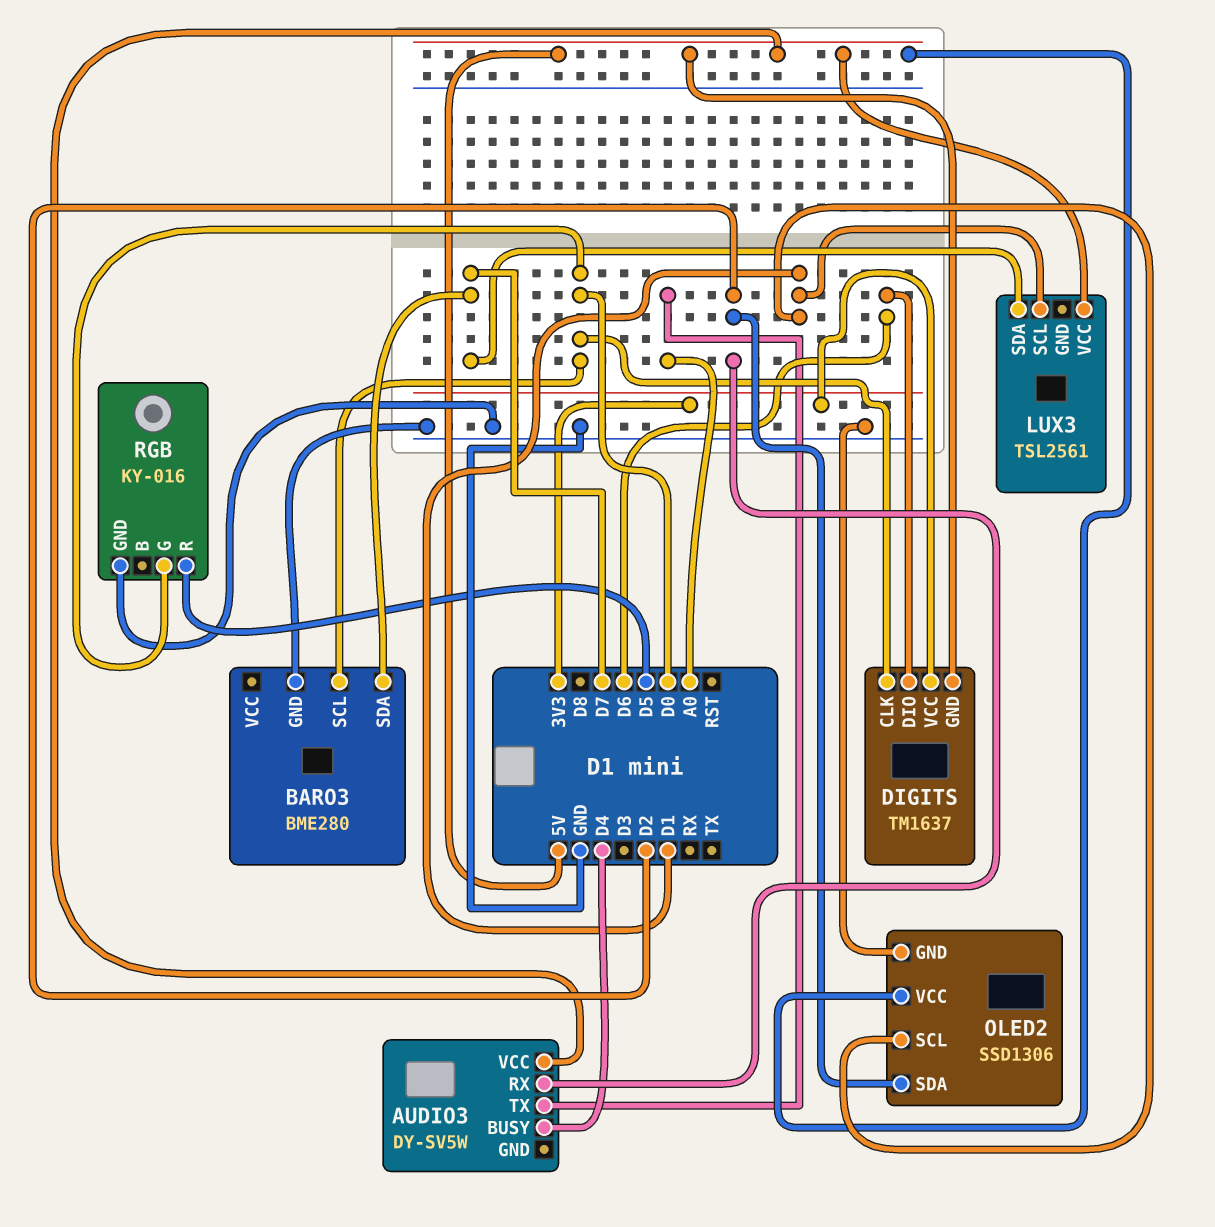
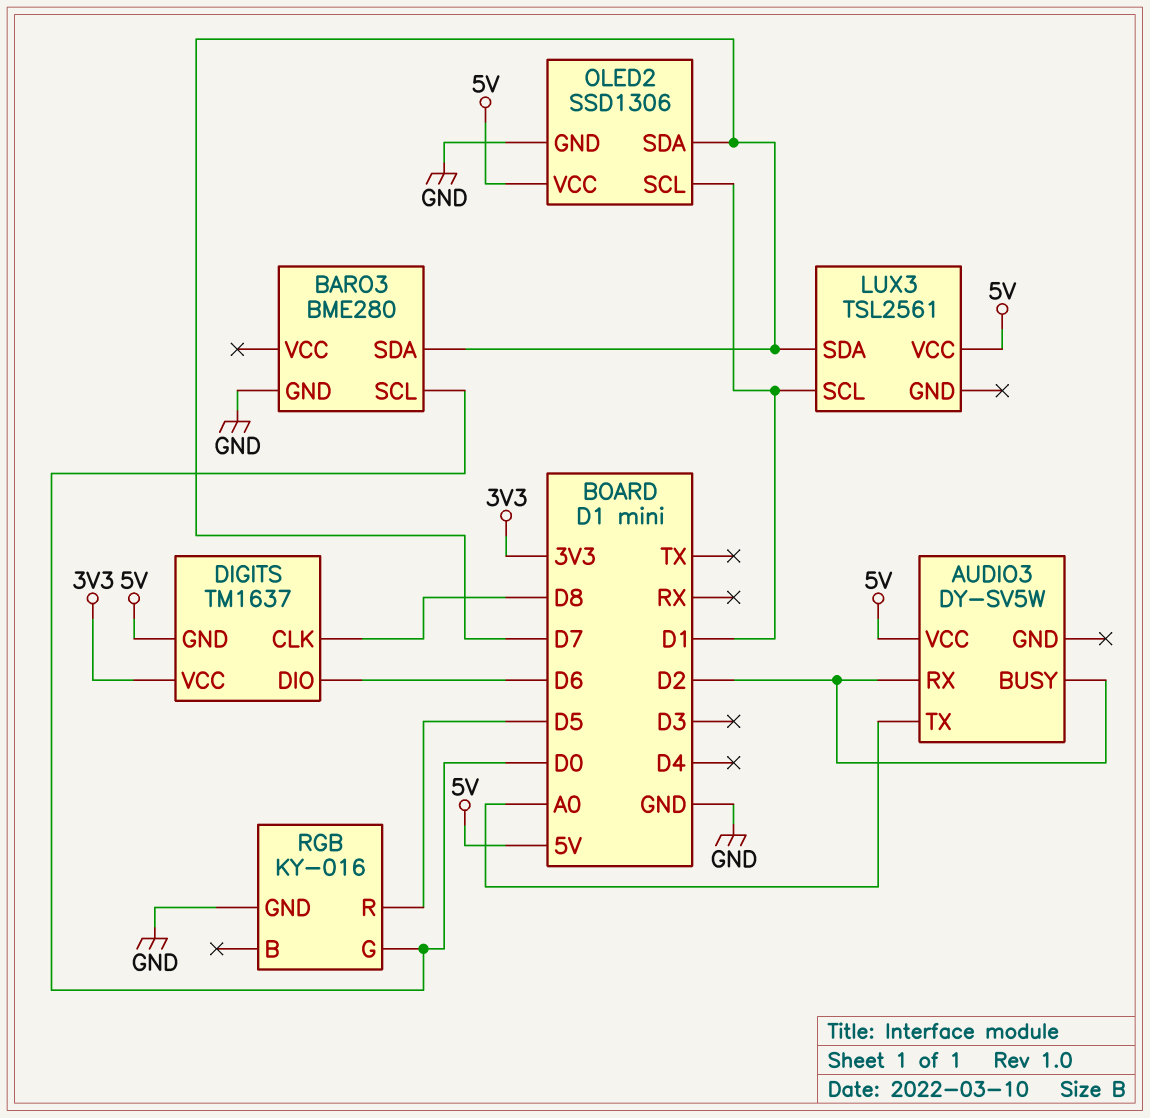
AUDIO3 pin BUSY: D4 -> D2
DIGITS pin CLK: D0 -> D8
OLED2 pin SDA: D2 -> D7

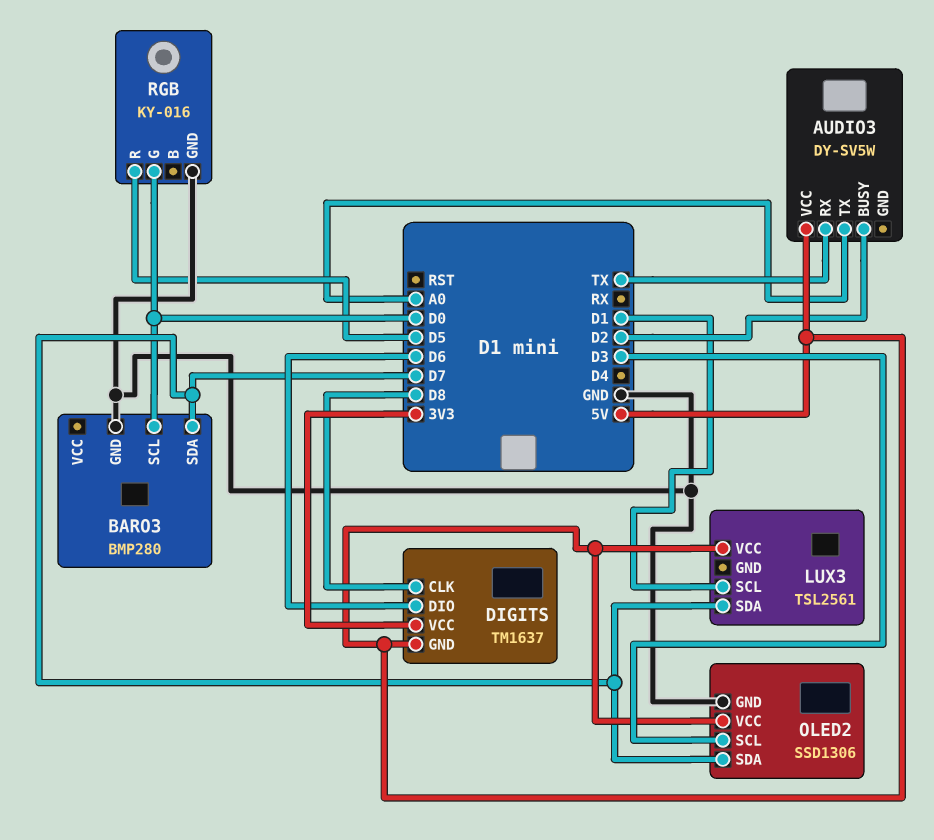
AUDIO3 pin RX: D2 -> TX
BARO3: BME280 -> BMP280
OLED2 pin SCL: D1 -> D3

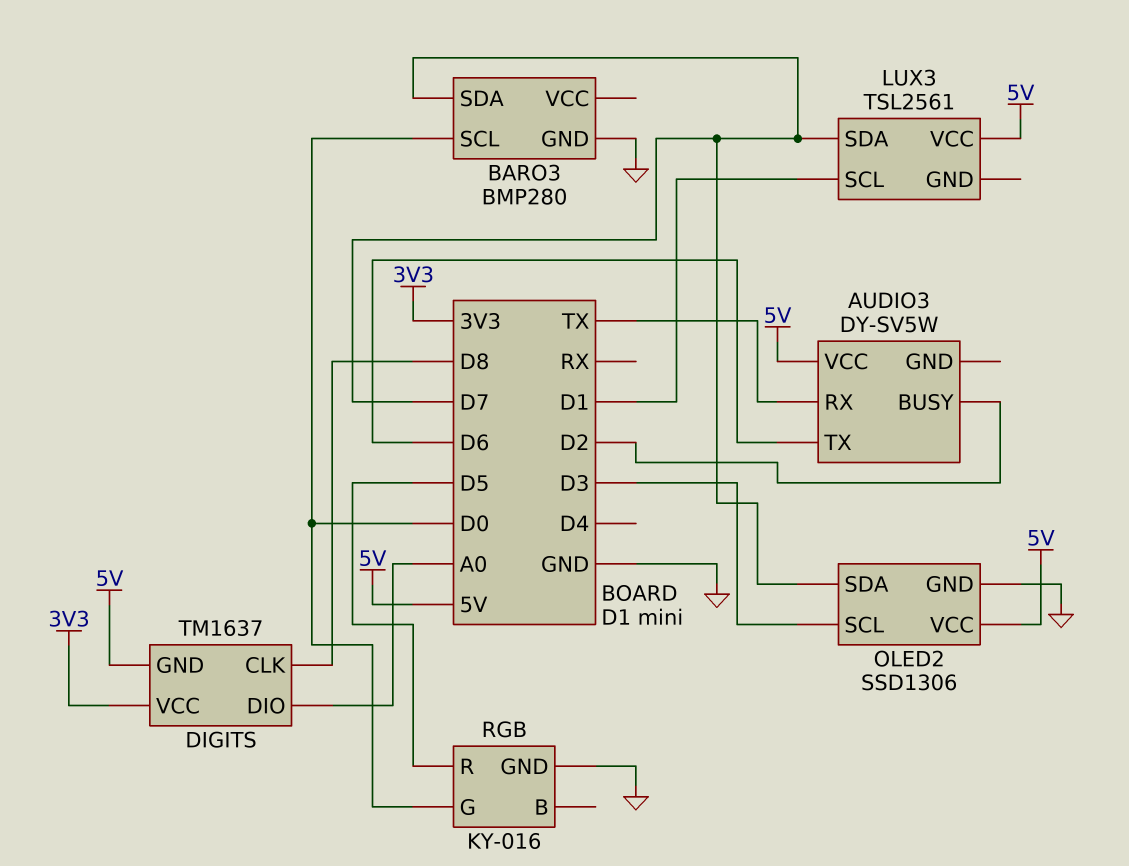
AUDIO3 pin TX: A0 -> D6
DIGITS pin DIO: D6 -> A0

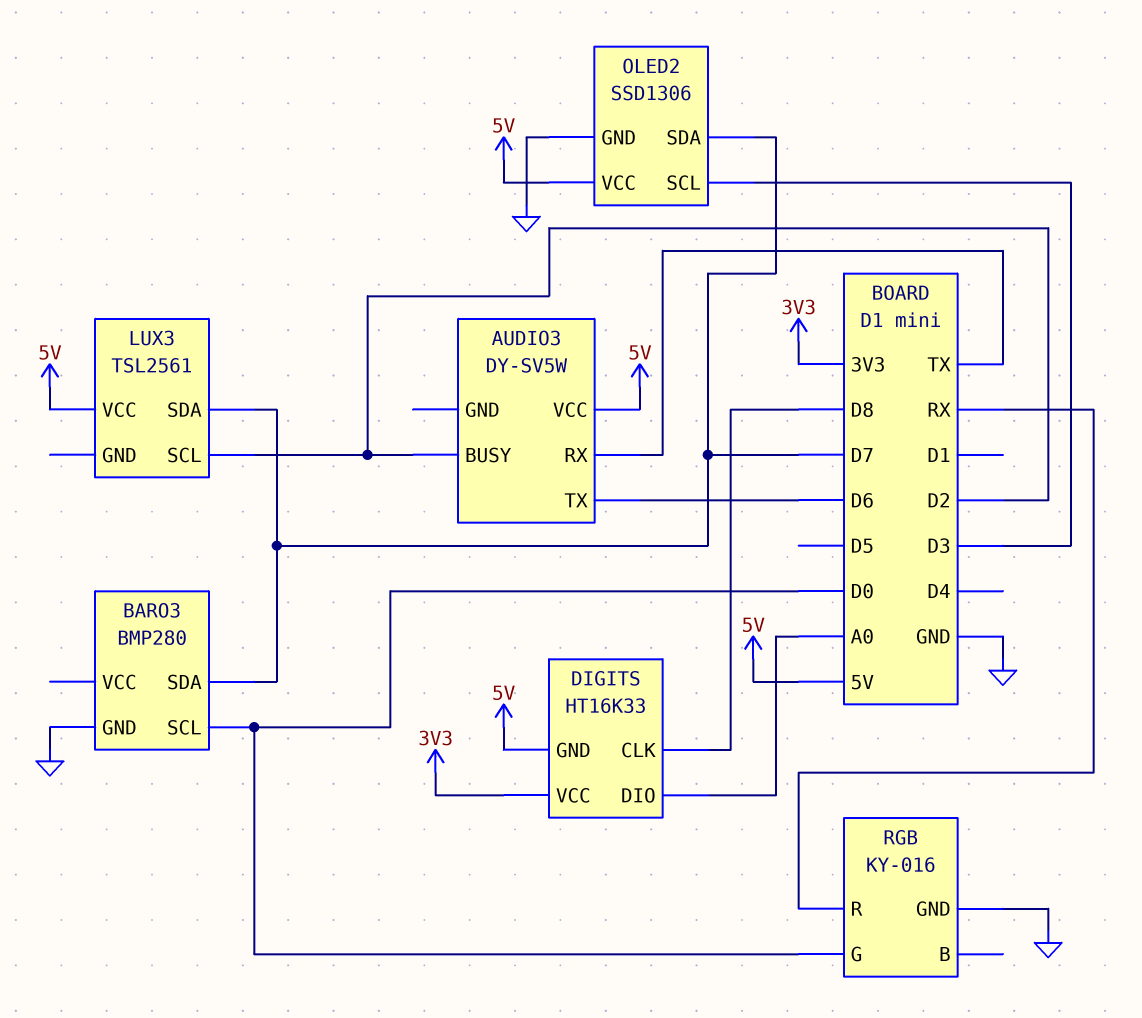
DIGITS: TM1637 -> HT16K33
LUX3 pin SCL: D1 -> D2
RGB pin R: D5 -> RX

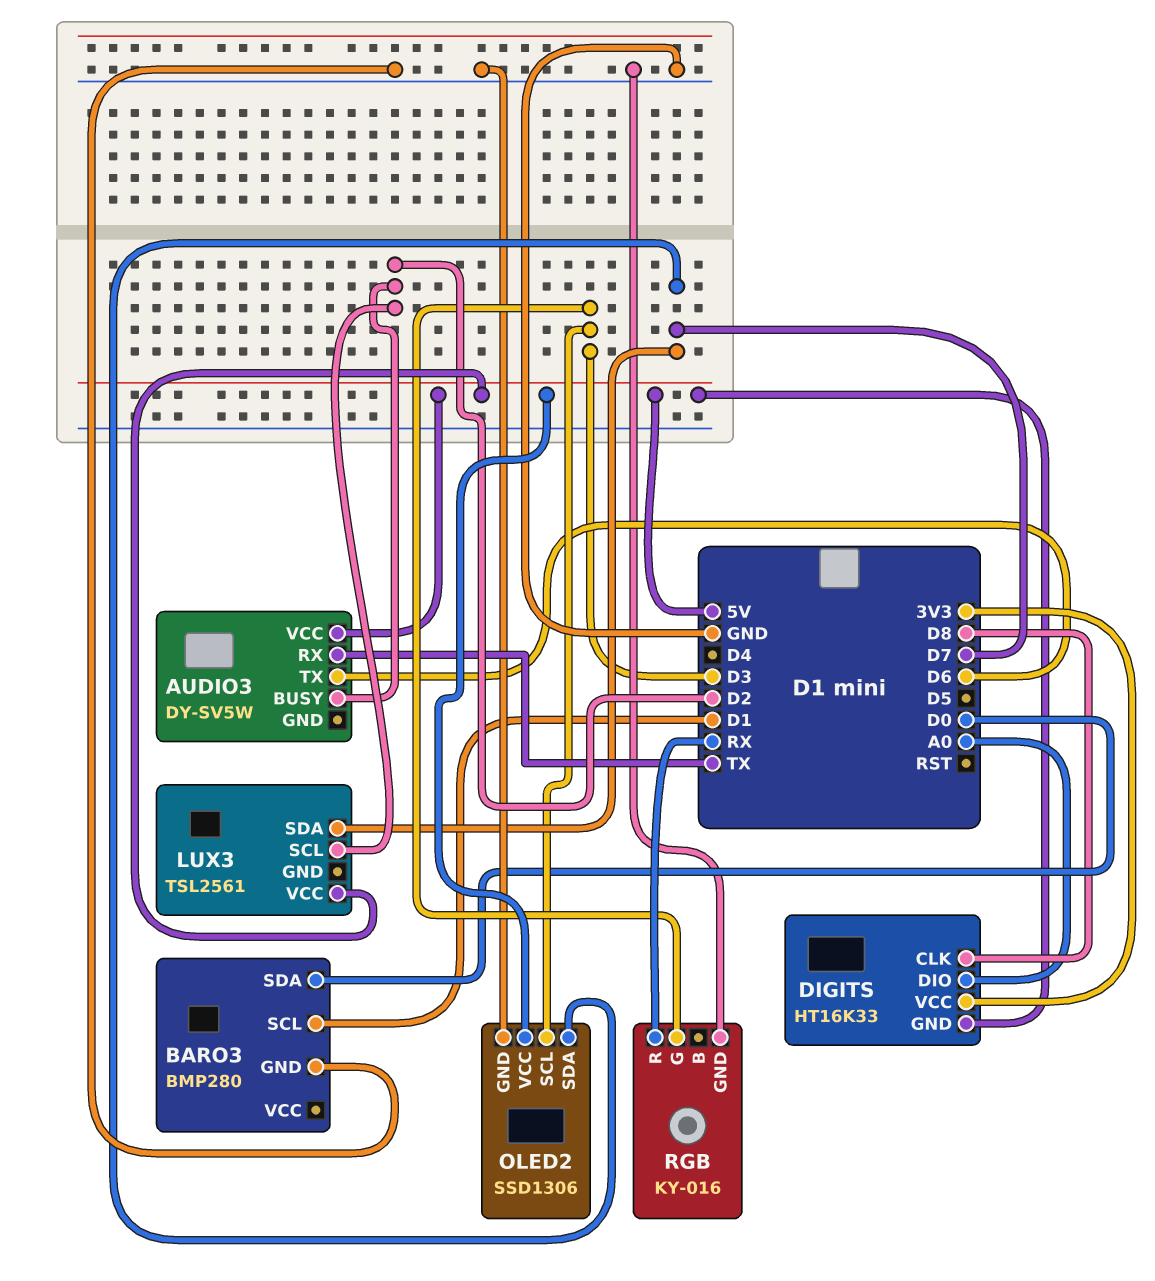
BARO3 pin SCL: D0 -> D1
BARO3 pin SDA: D7 -> D0
RGB pin G: D0 -> D3

